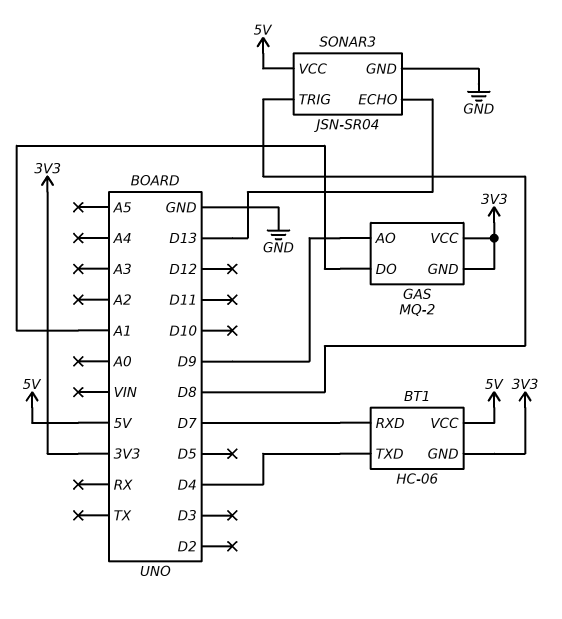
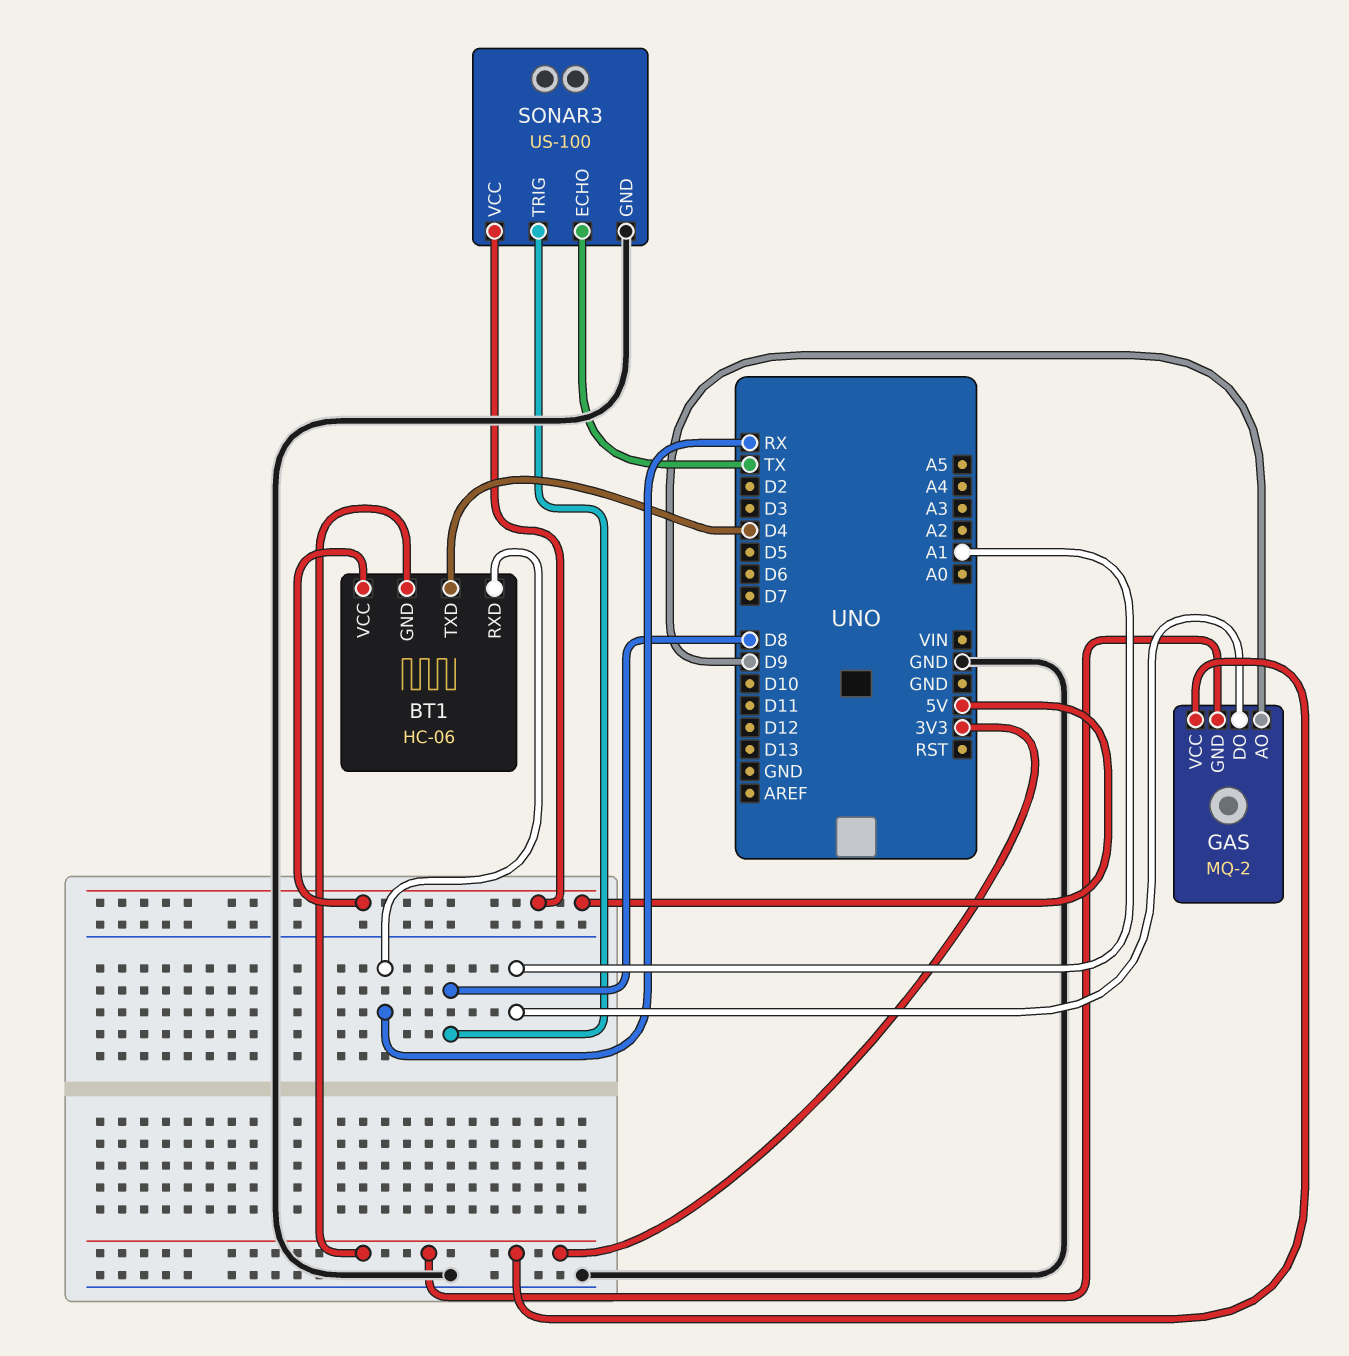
BT1 pin RXD: D7 -> RX
SONAR3: JSN-SR04 -> US-100
SONAR3 pin ECHO: D13 -> TX

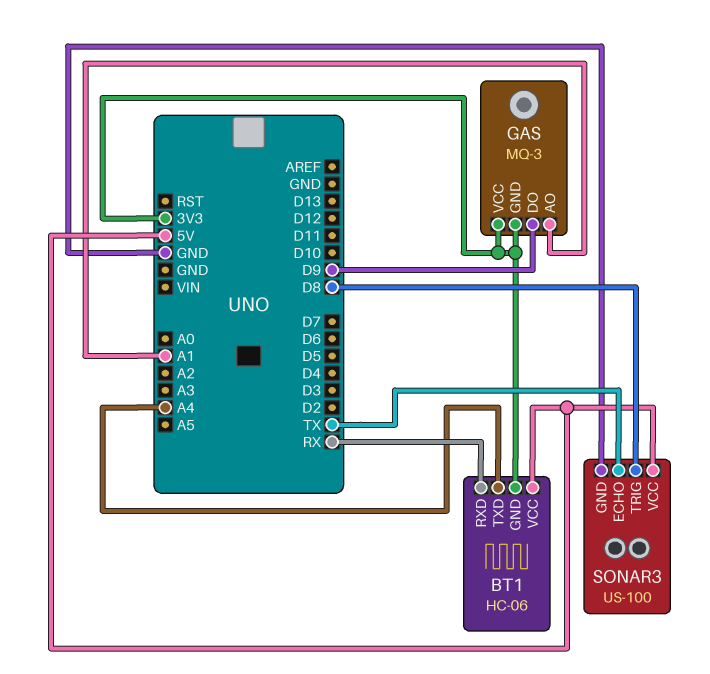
BT1 pin TXD: D4 -> A4
GAS: MQ-2 -> MQ-3
GAS pin AO: D9 -> A1
GAS pin DO: A1 -> D9

